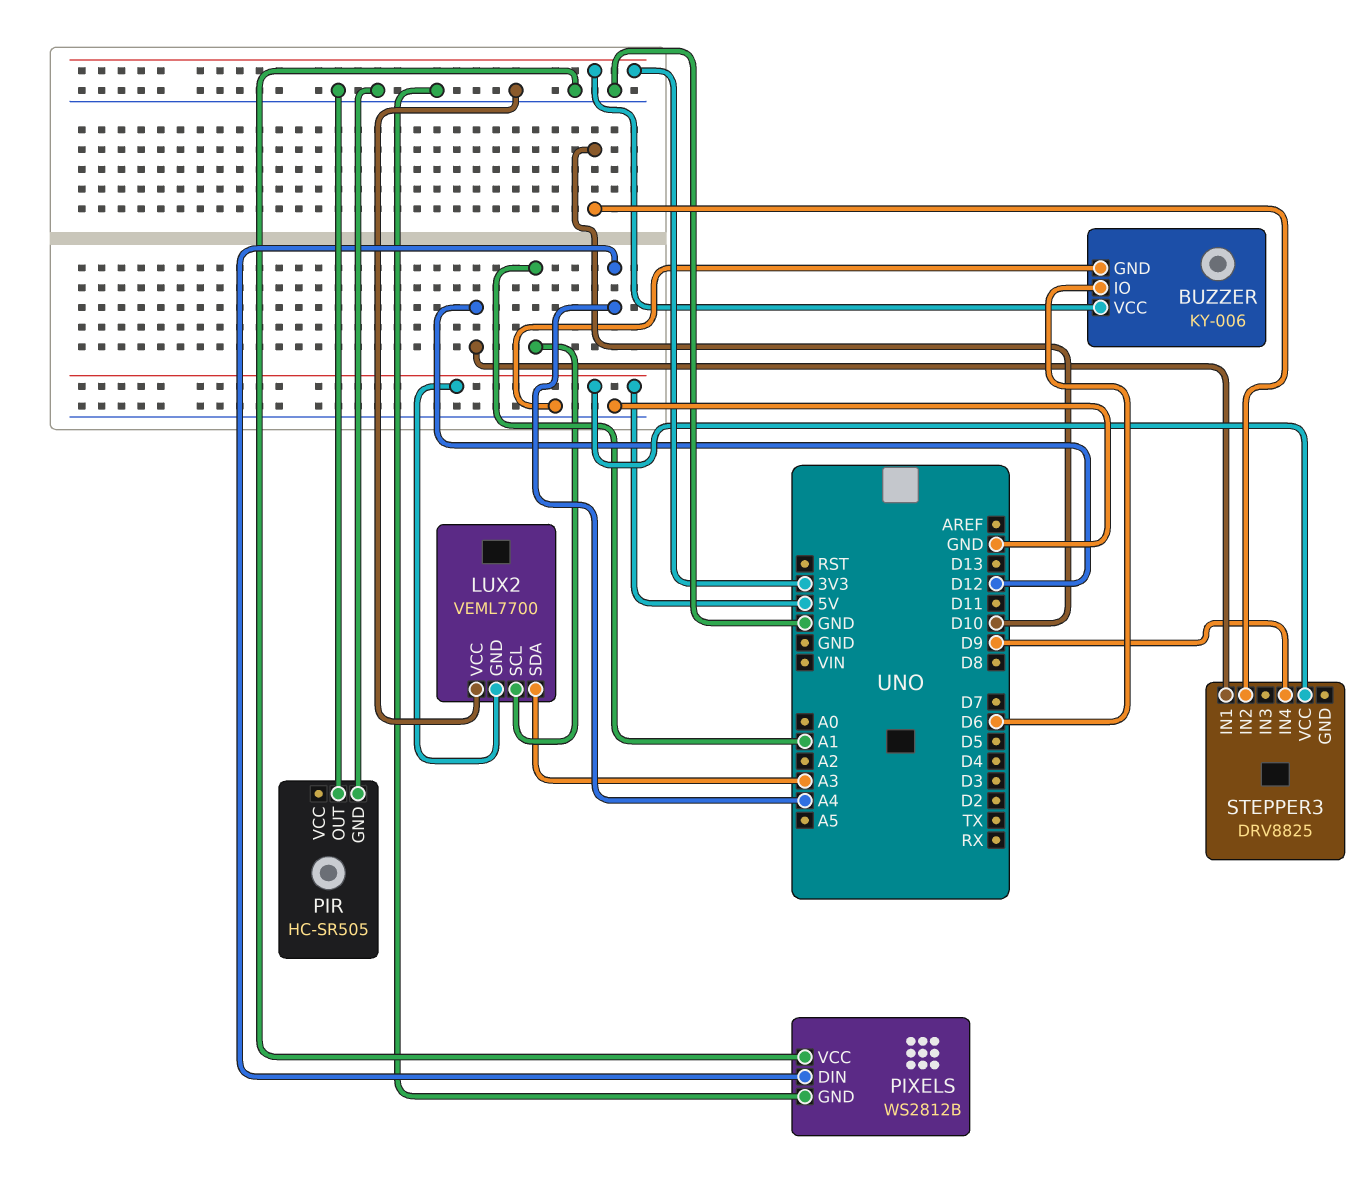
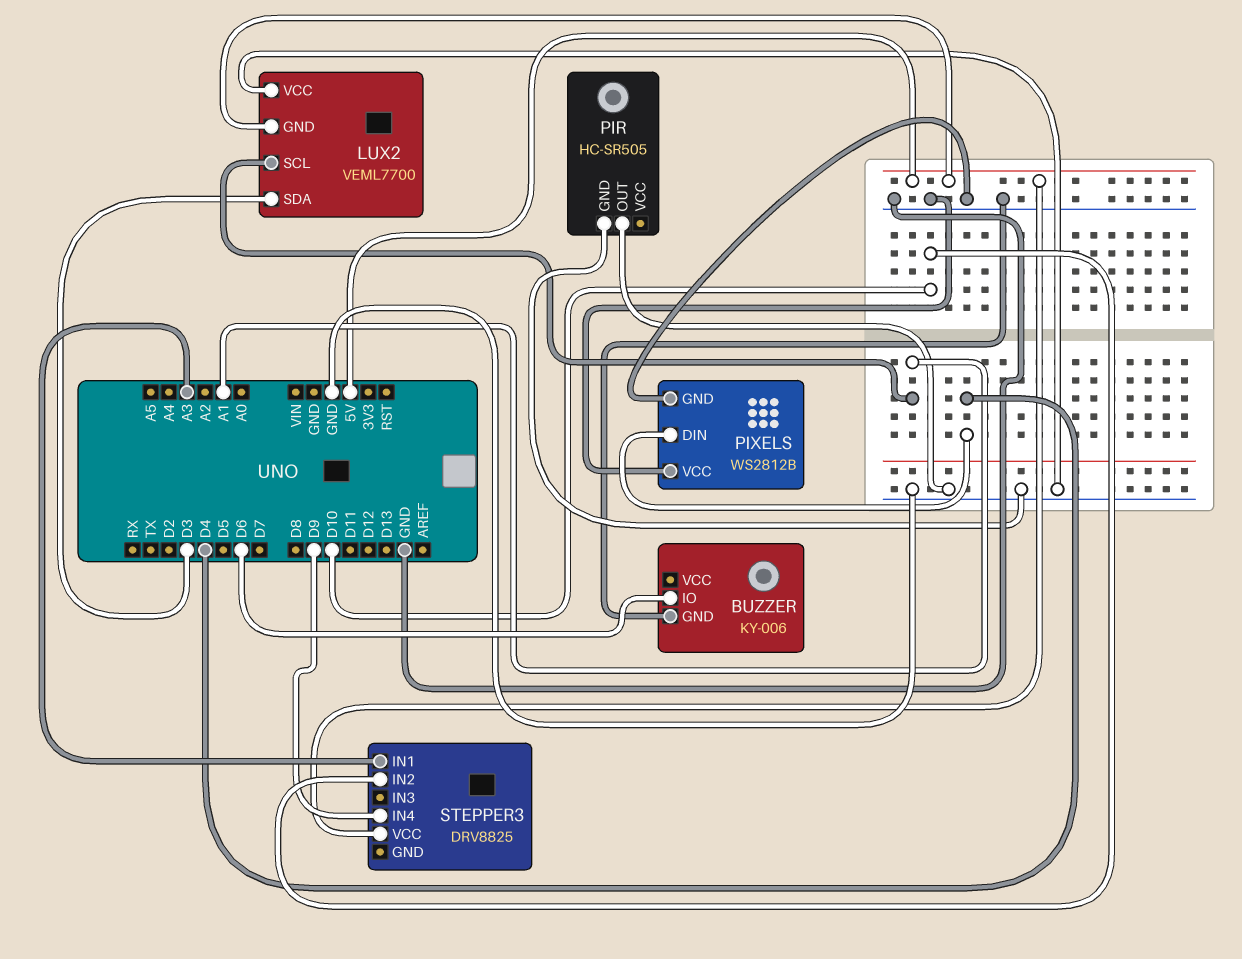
BUZZER pin VCC: 3V3 -> none
LUX2 pin SDA: A3 -> D3
PIXELS pin DIN: A4 -> D4
STEPPER3 pin IN1: D12 -> A3

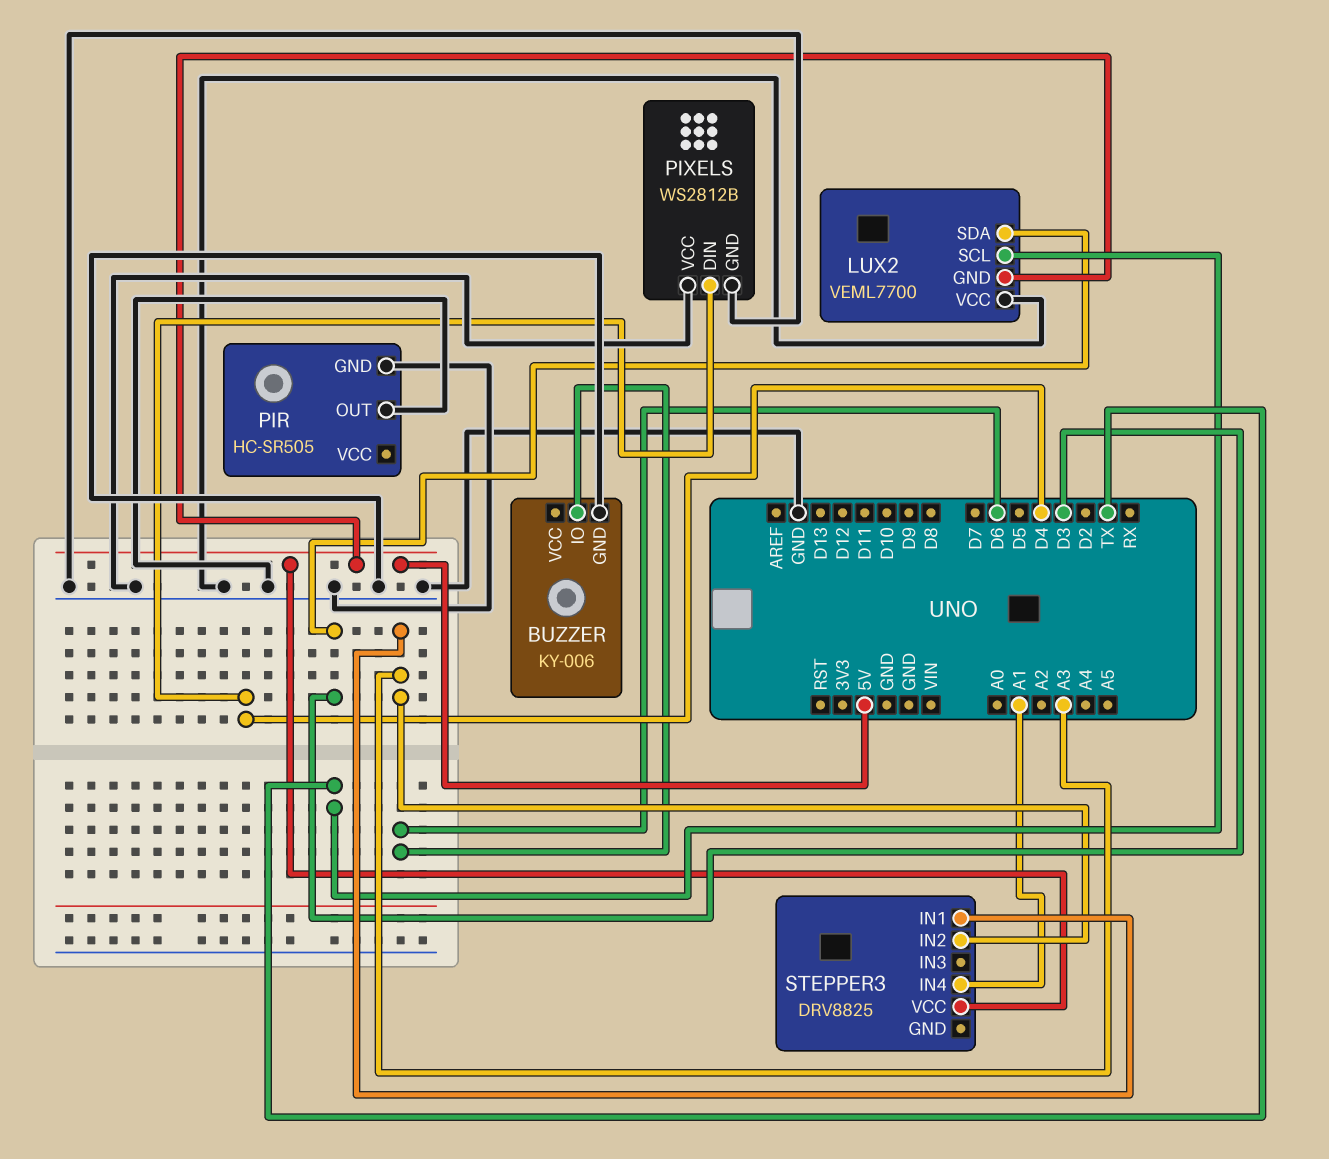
LUX2 pin SCL: A1 -> TX
STEPPER3 pin IN2: D10 -> A3
STEPPER3 pin IN4: D9 -> A1

